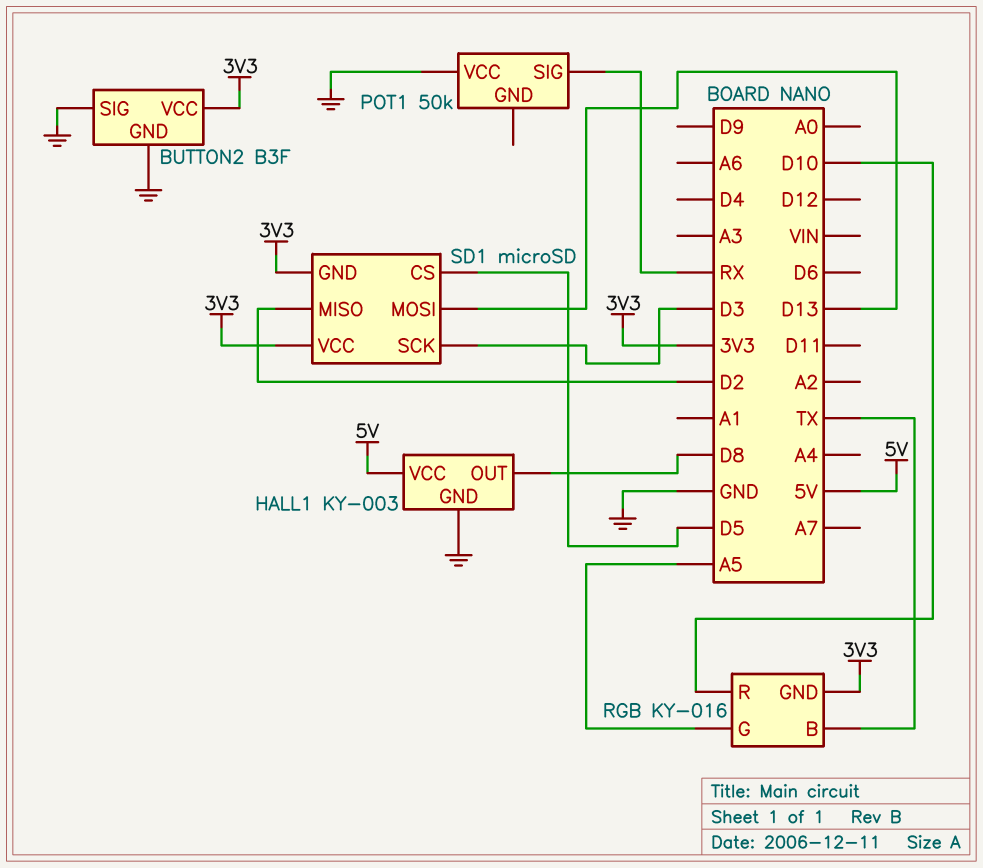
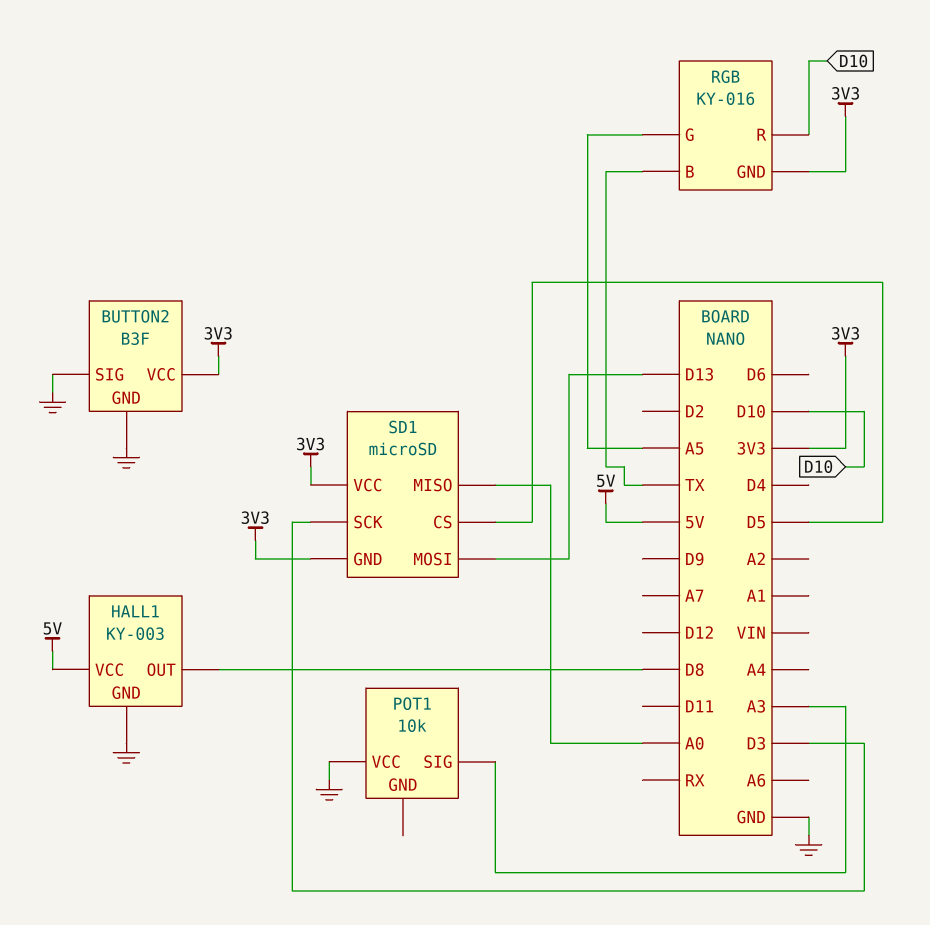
POT1: 50k -> 10k
POT1 pin SIG: RX -> A3
SD1 pin MISO: D2 -> A0

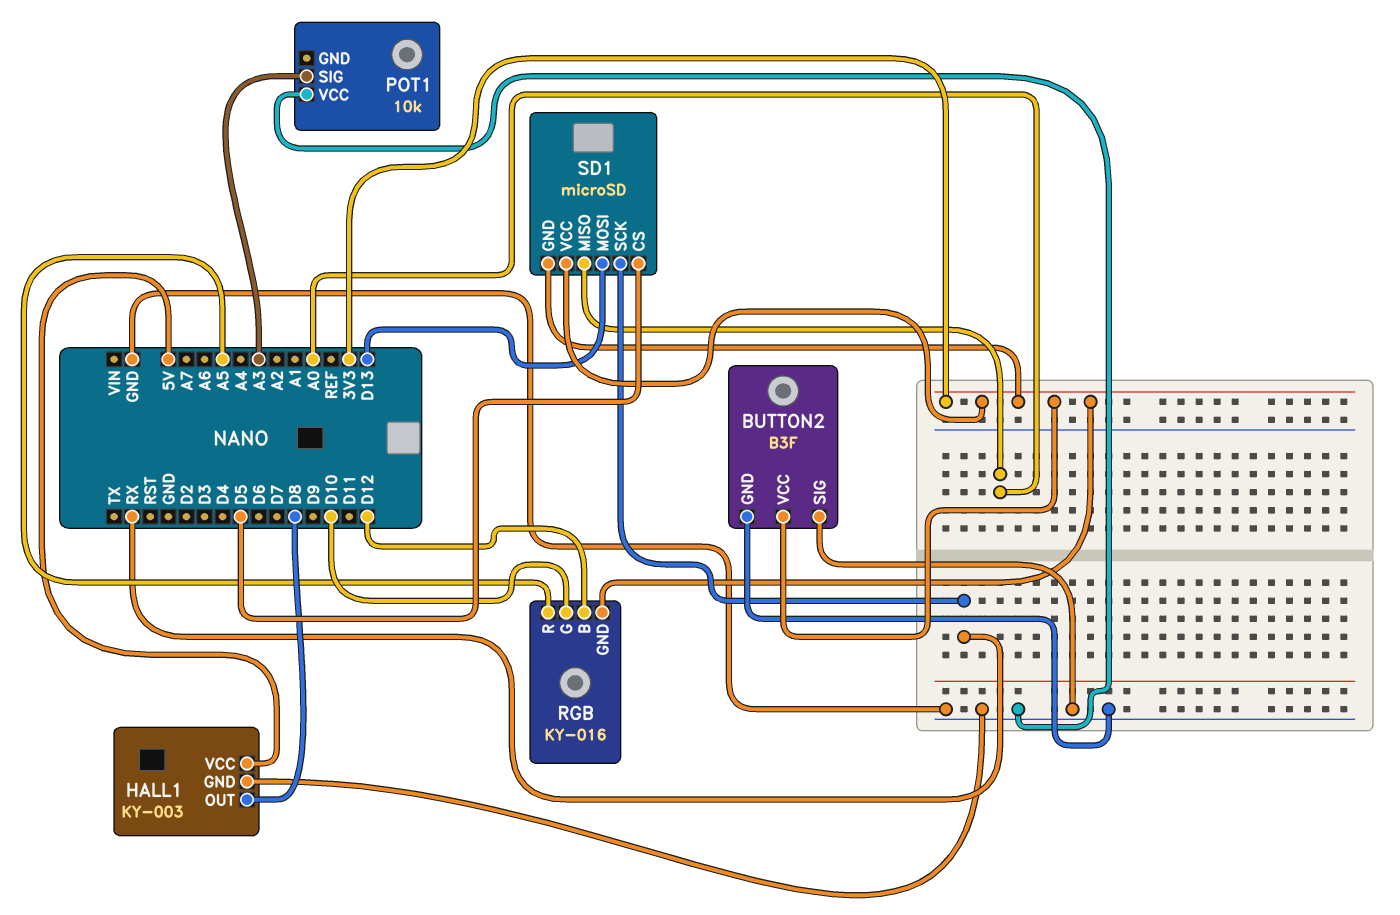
RGB pin B: TX -> D12
RGB pin G: A5 -> D10
RGB pin R: D10 -> A5
SD1 pin SCK: D3 -> RX

